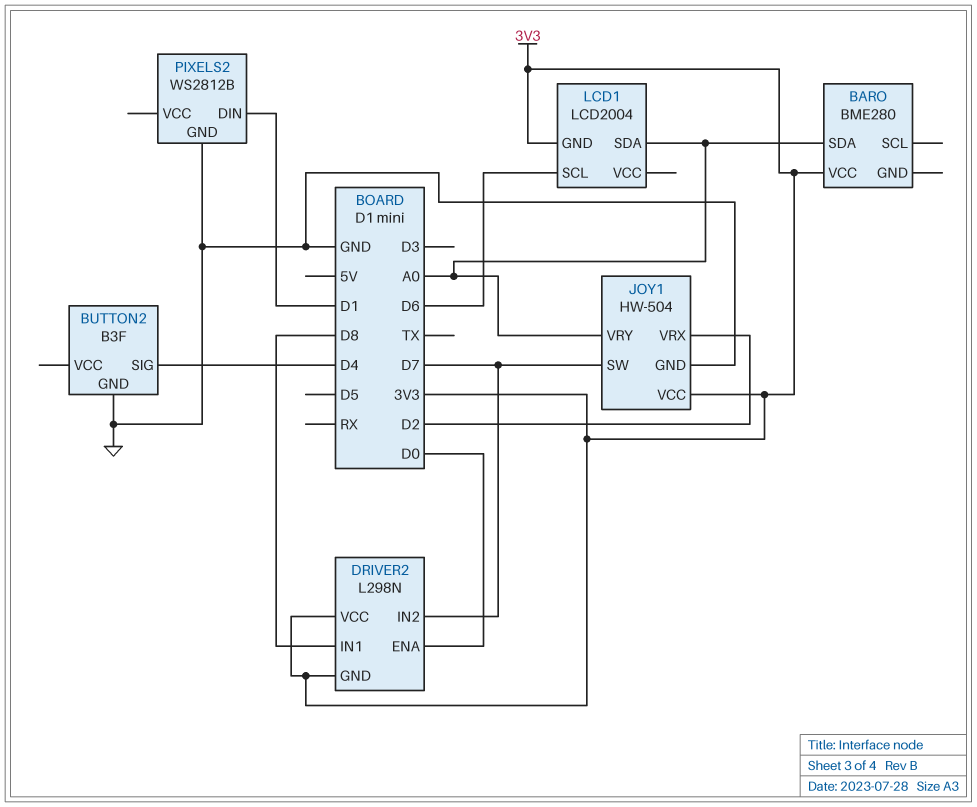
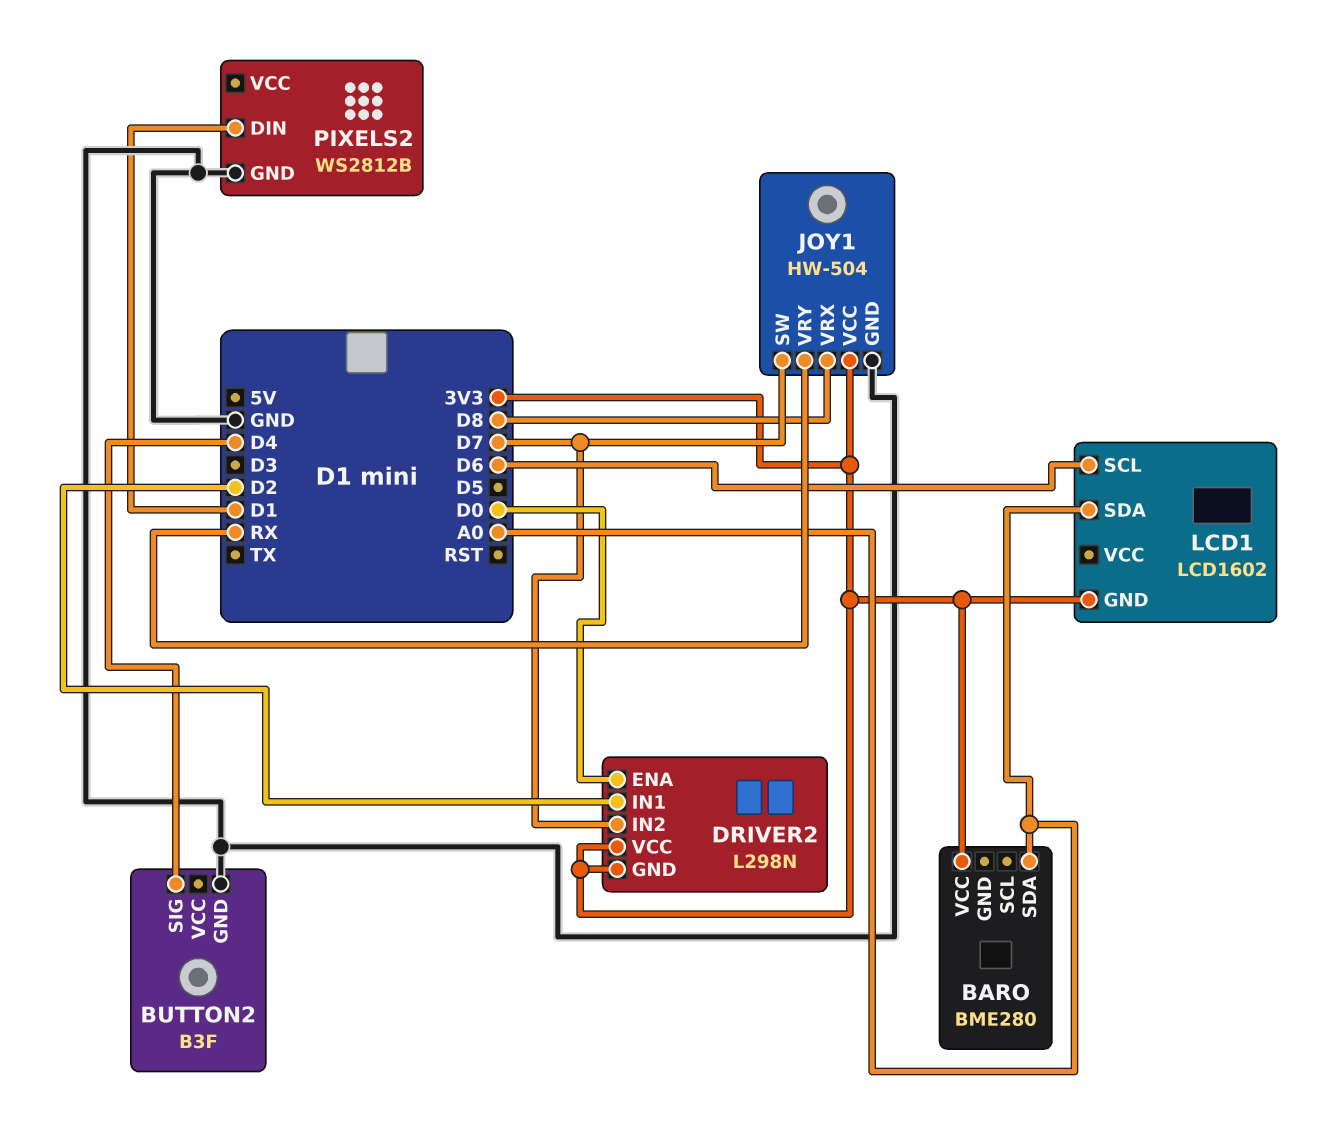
DRIVER2 pin IN1: D8 -> D2
JOY1 pin VRX: D2 -> D8
JOY1 pin VRY: A0 -> RX
LCD1: LCD2004 -> LCD1602

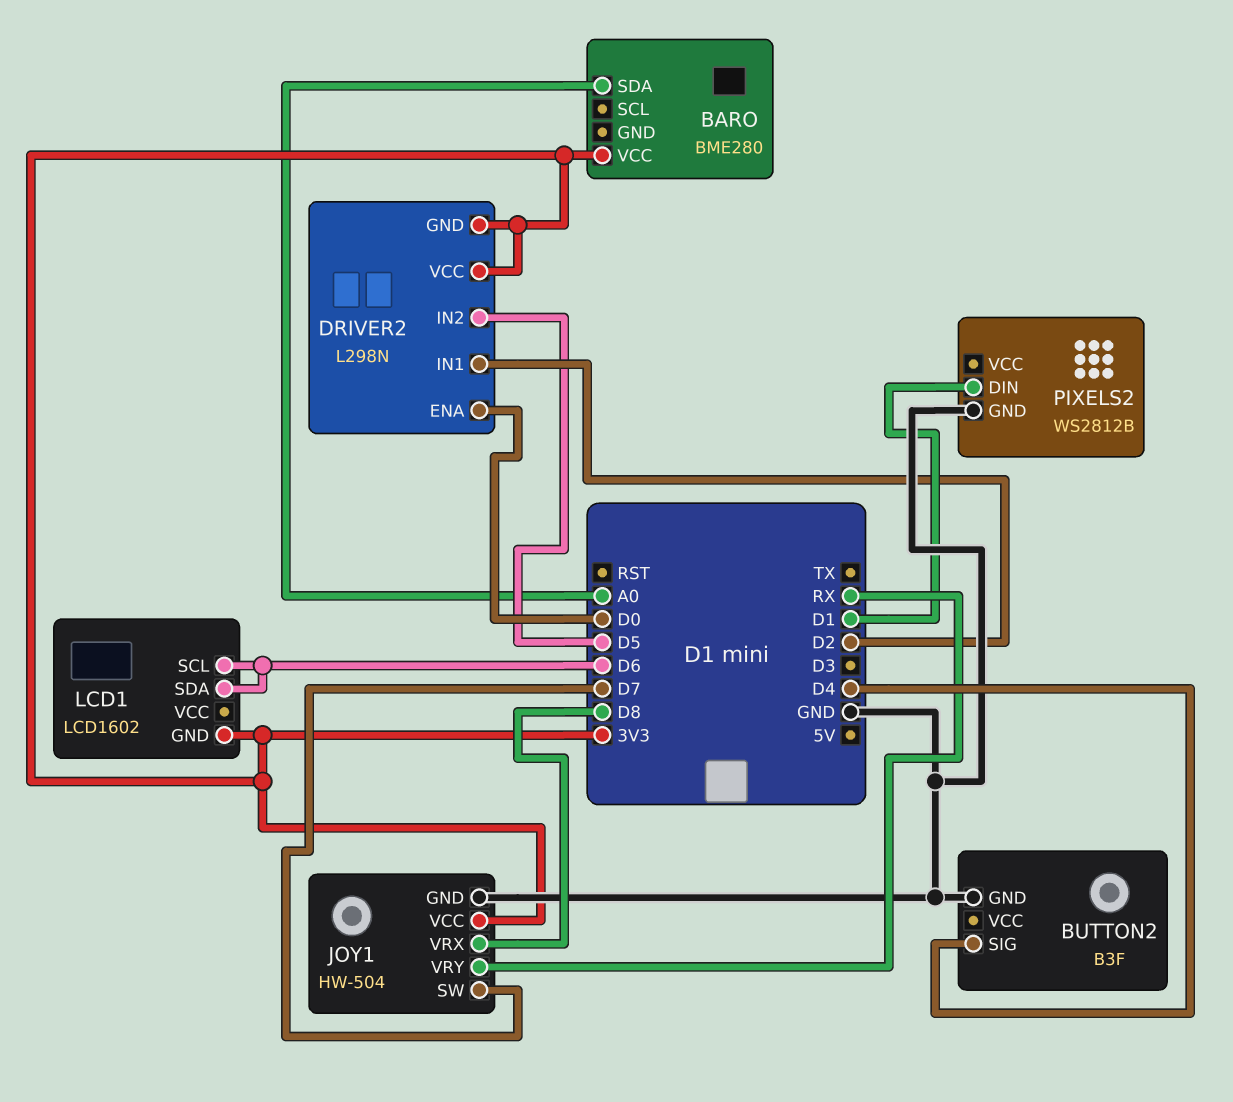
DRIVER2 pin IN2: D7 -> D5
LCD1 pin SDA: A0 -> D6

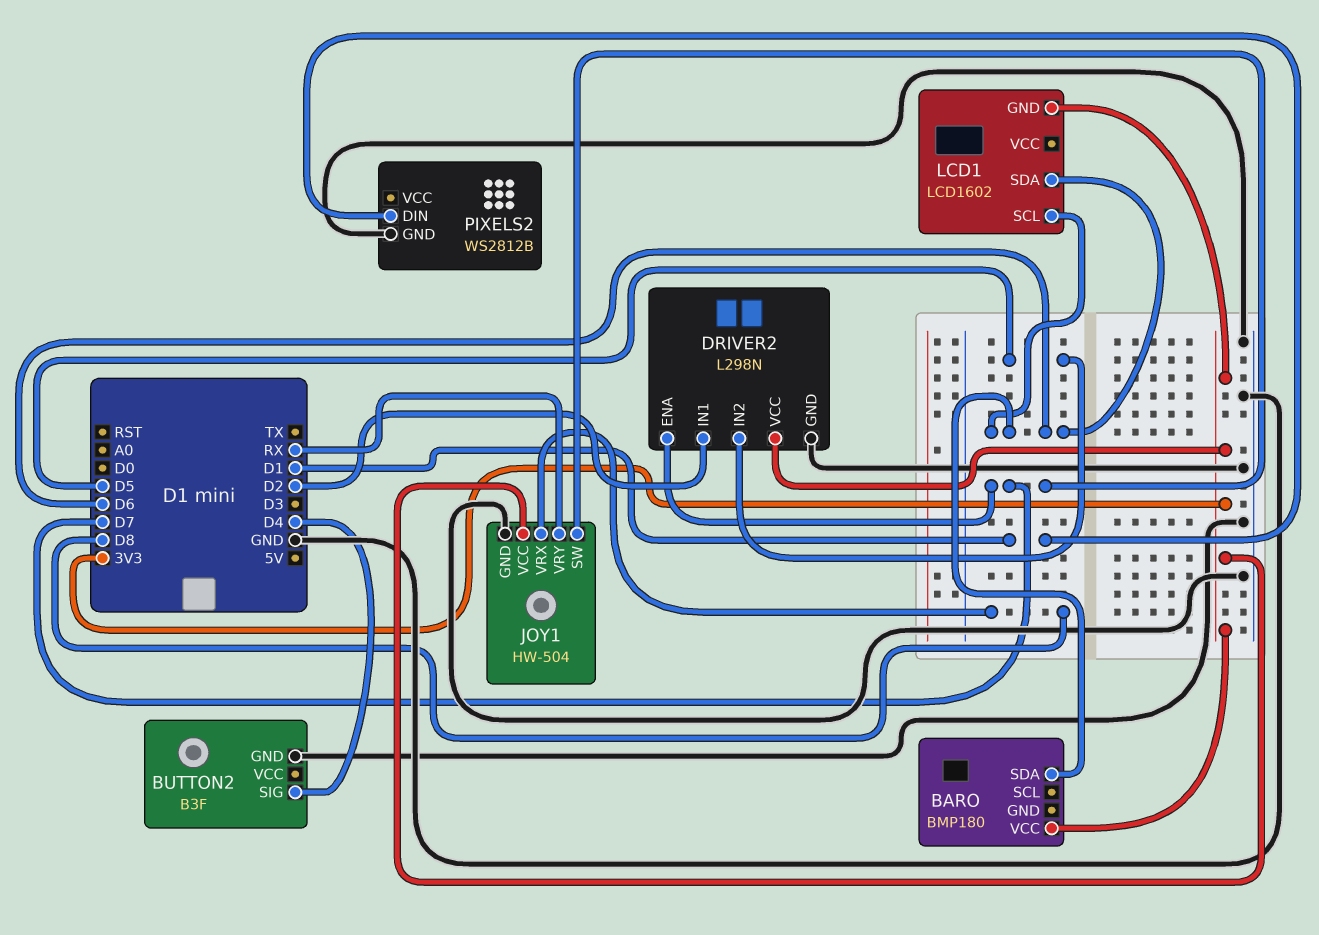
BARO: BME280 -> BMP180
BARO pin SDA: A0 -> D6
DRIVER2 pin ENA: D0 -> D7
DRIVER2 pin GND: 3V3 -> GND

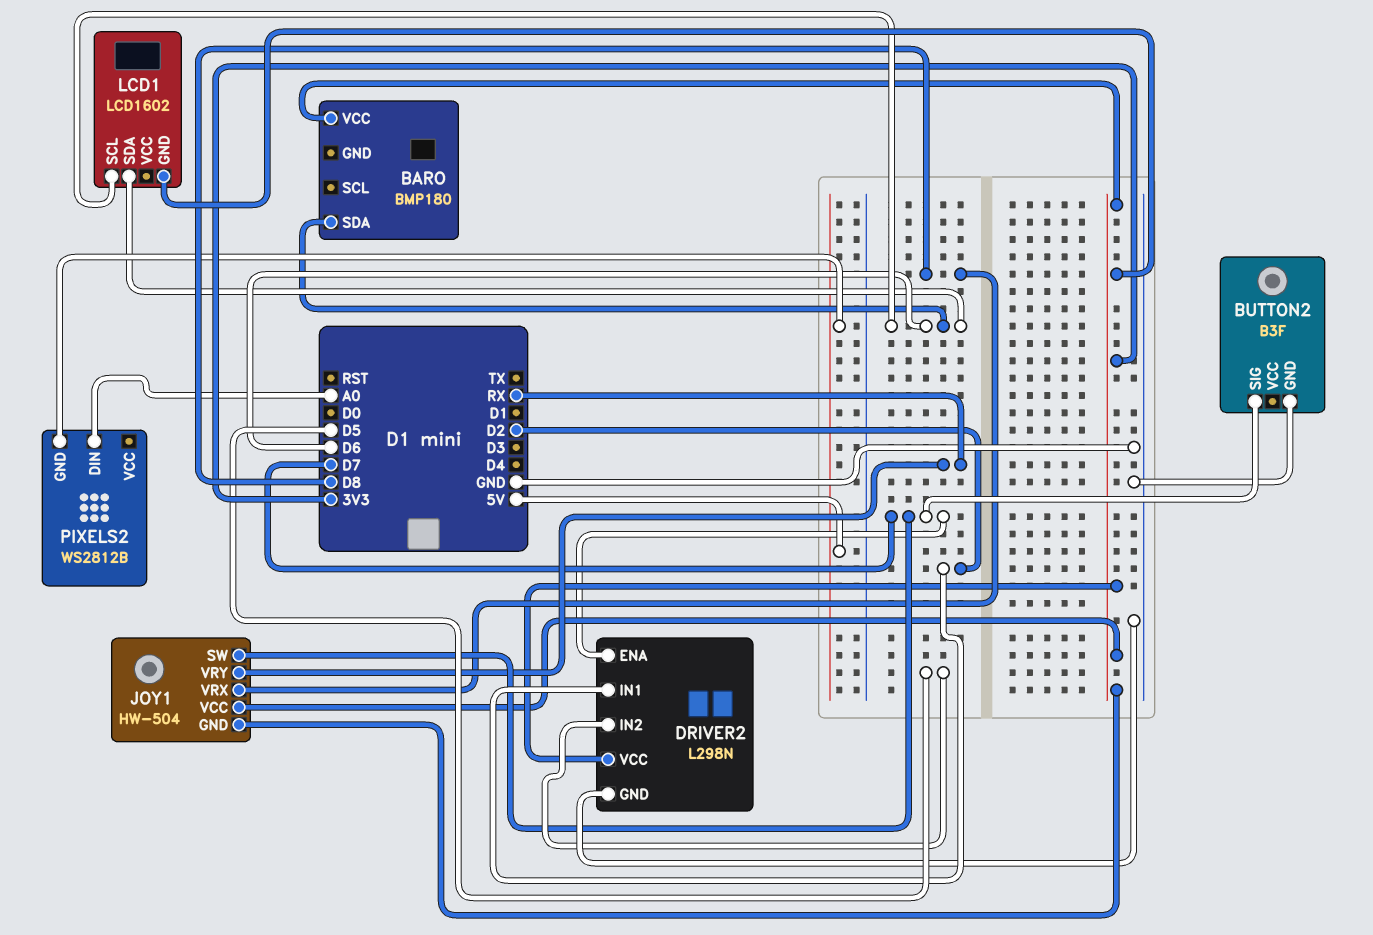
BUTTON2 pin SIG: D4 -> D7
JOY1 pin GND: GND -> 3V3
PIXELS2 pin DIN: D1 -> A0
PIXELS2 pin GND: GND -> 5V

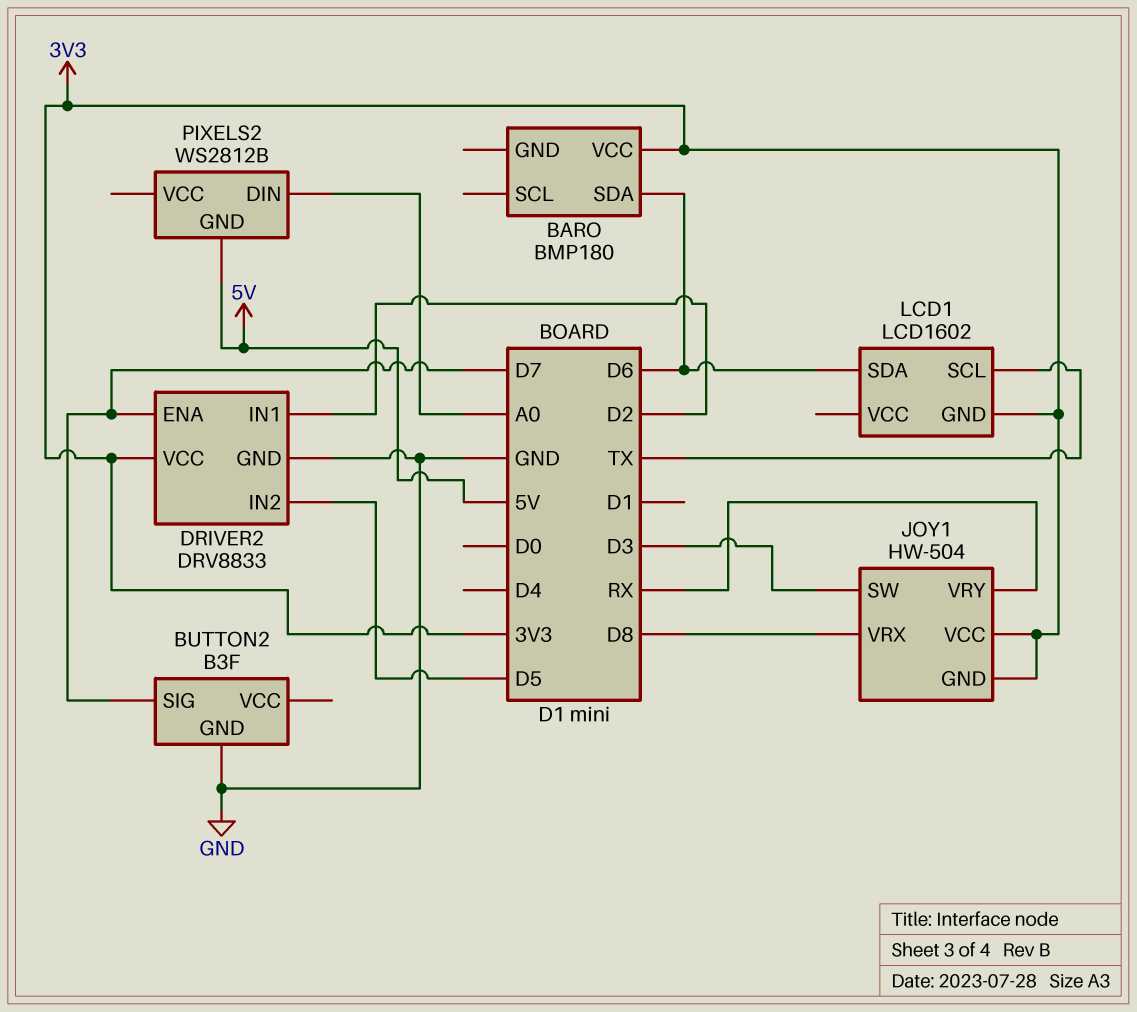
DRIVER2: L298N -> DRV8833
JOY1 pin SW: D7 -> D3
LCD1 pin SCL: D6 -> TX

